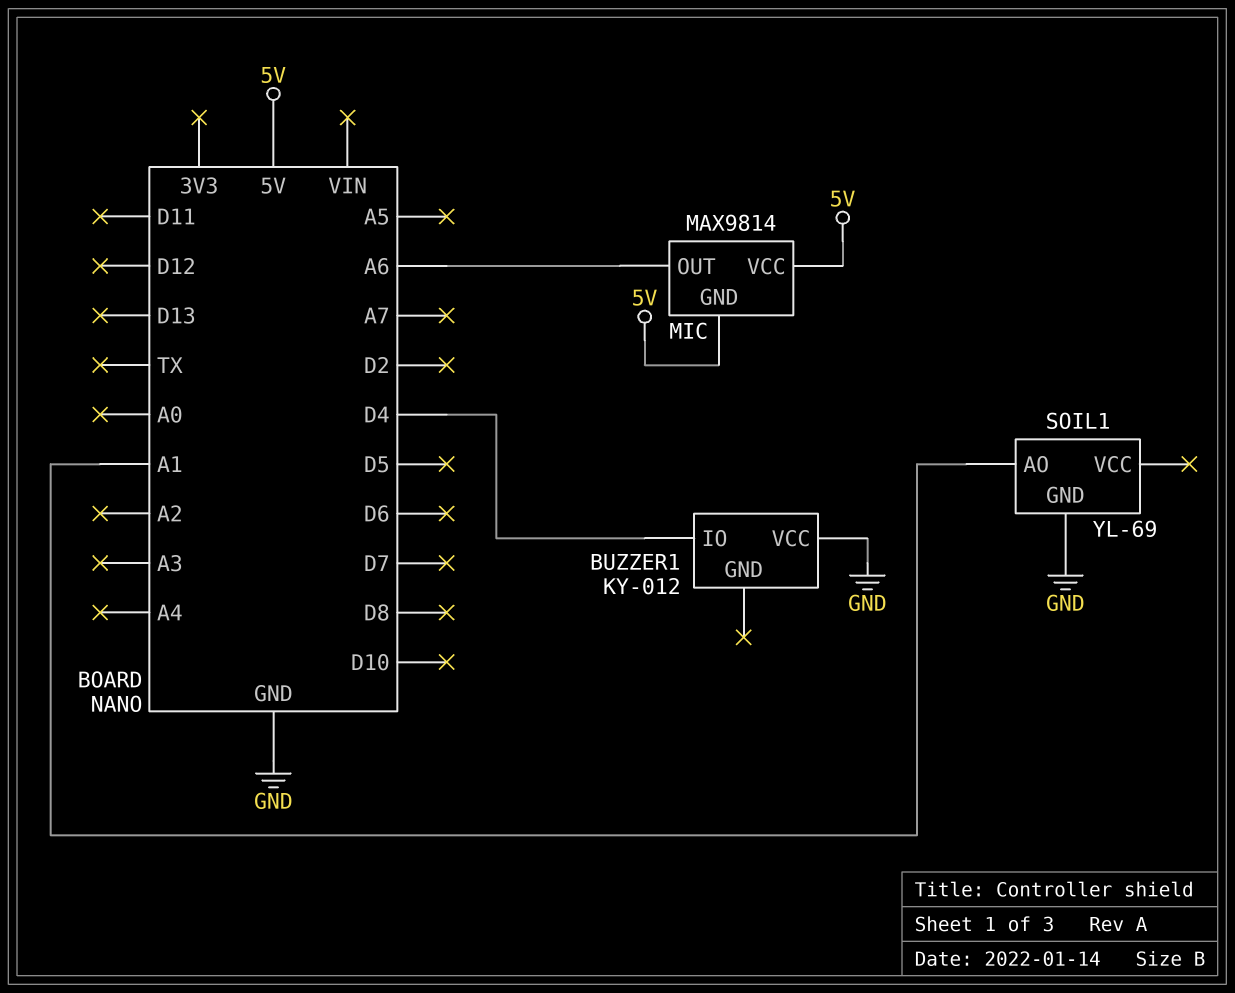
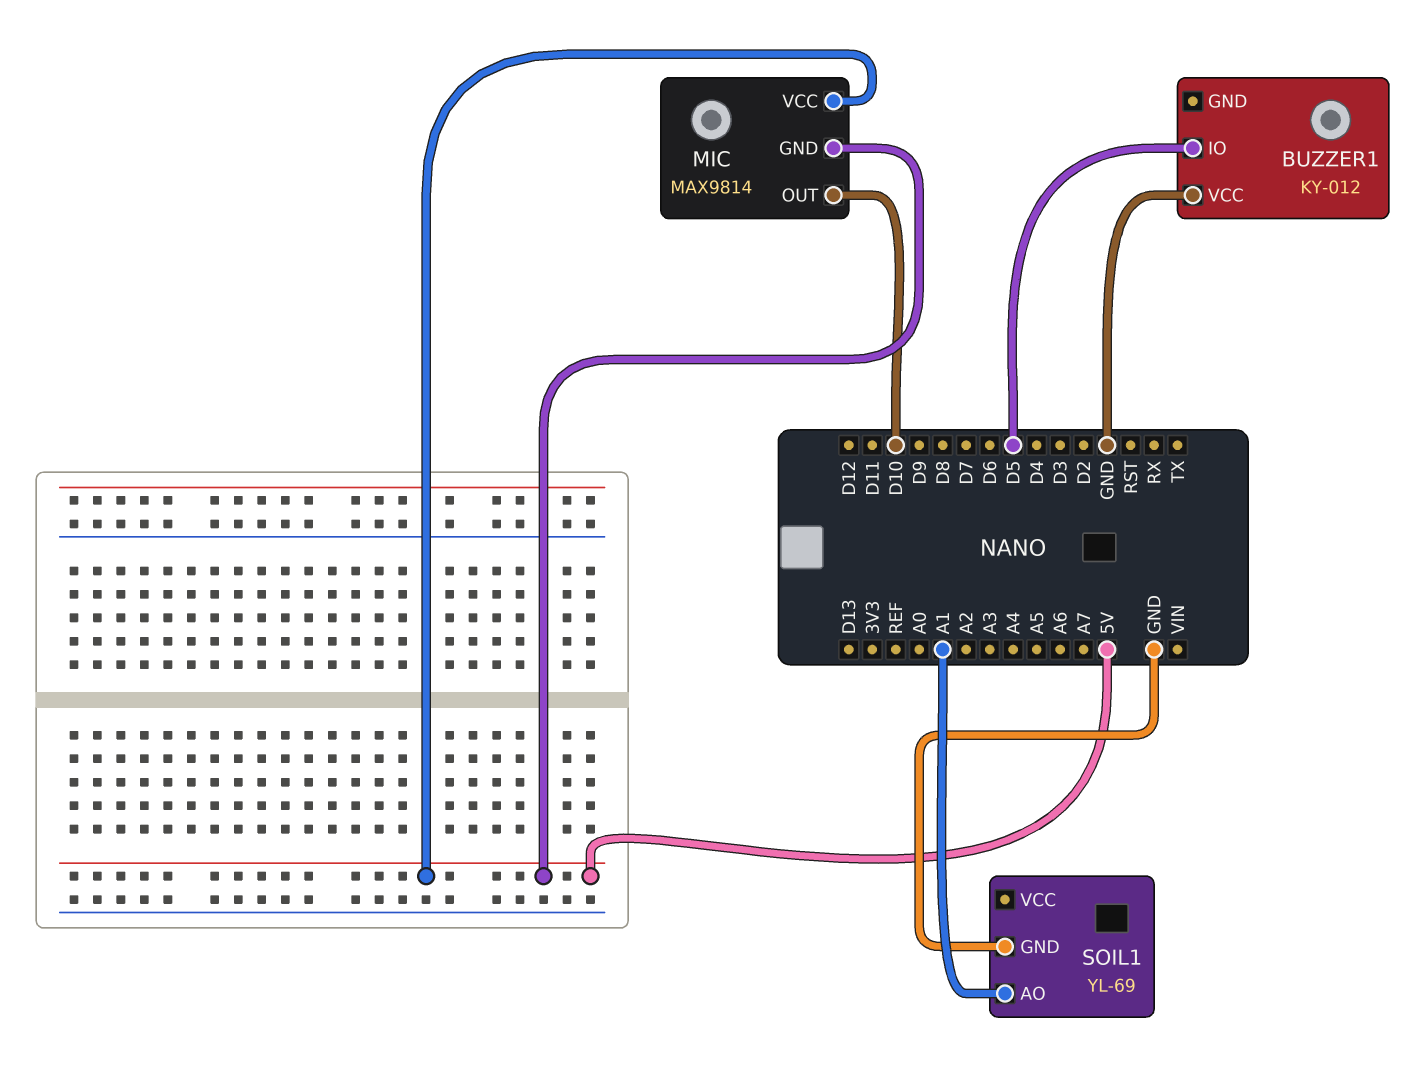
BUZZER1 pin IO: D4 -> D5
MIC pin OUT: A6 -> D10

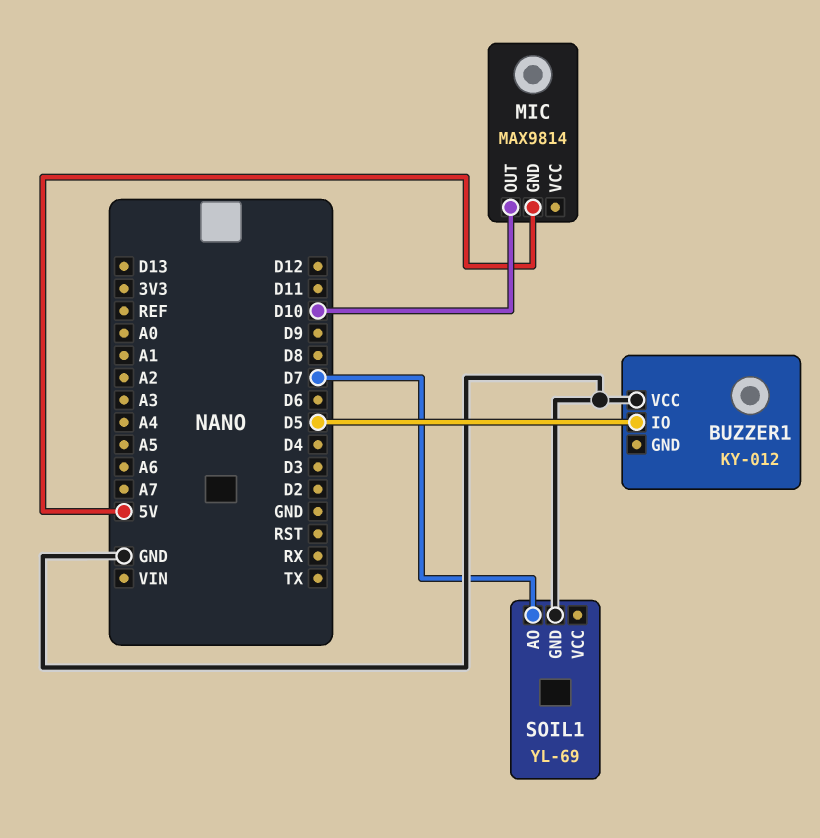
MIC pin VCC: 5V -> none
SOIL1 pin AO: A1 -> D7

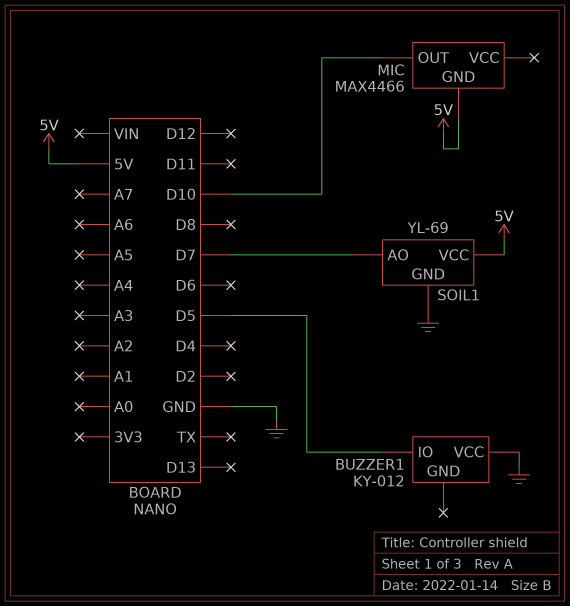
MIC: MAX9814 -> MAX4466
SOIL1 pin VCC: none -> 5V

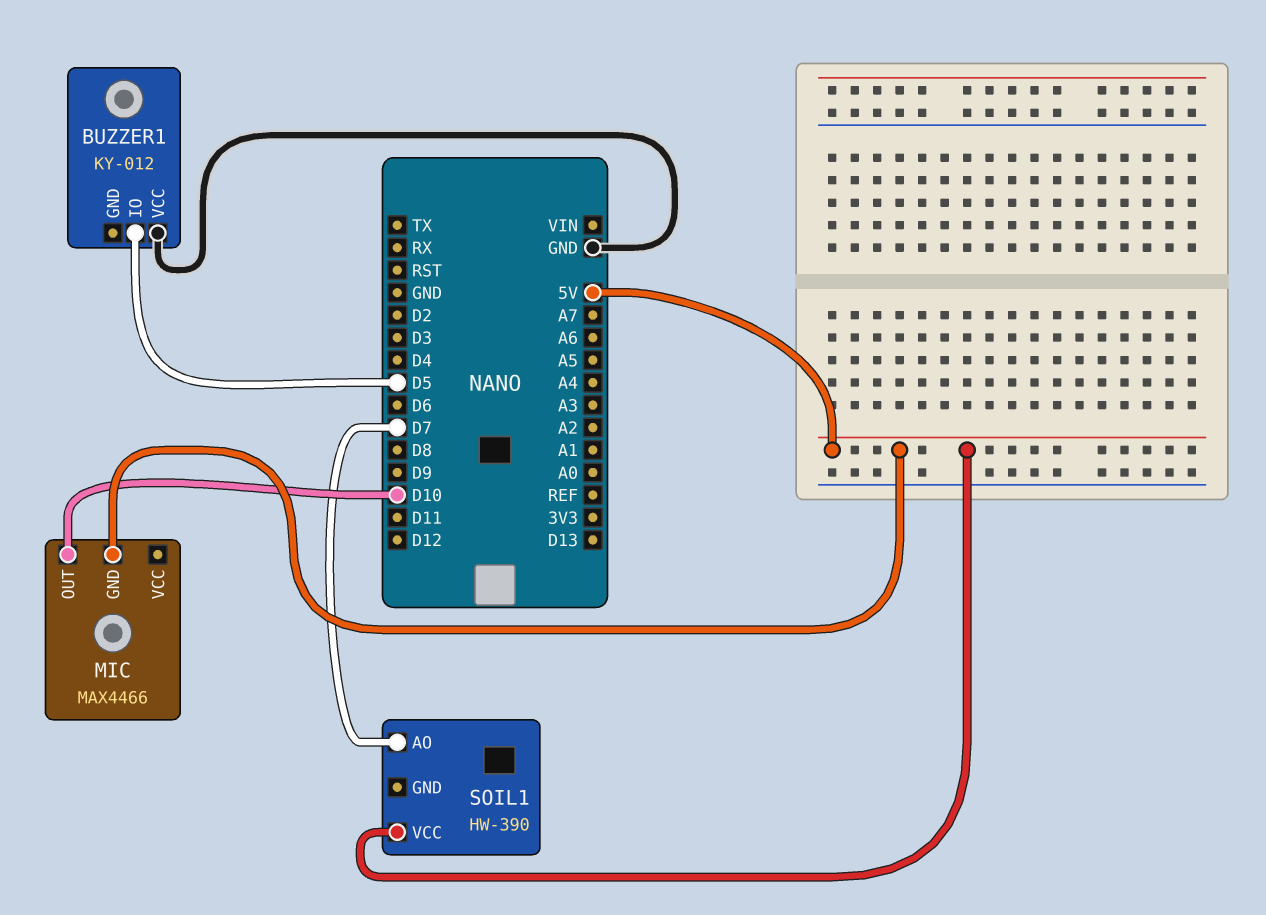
SOIL1: YL-69 -> HW-390
SOIL1 pin GND: GND -> none

